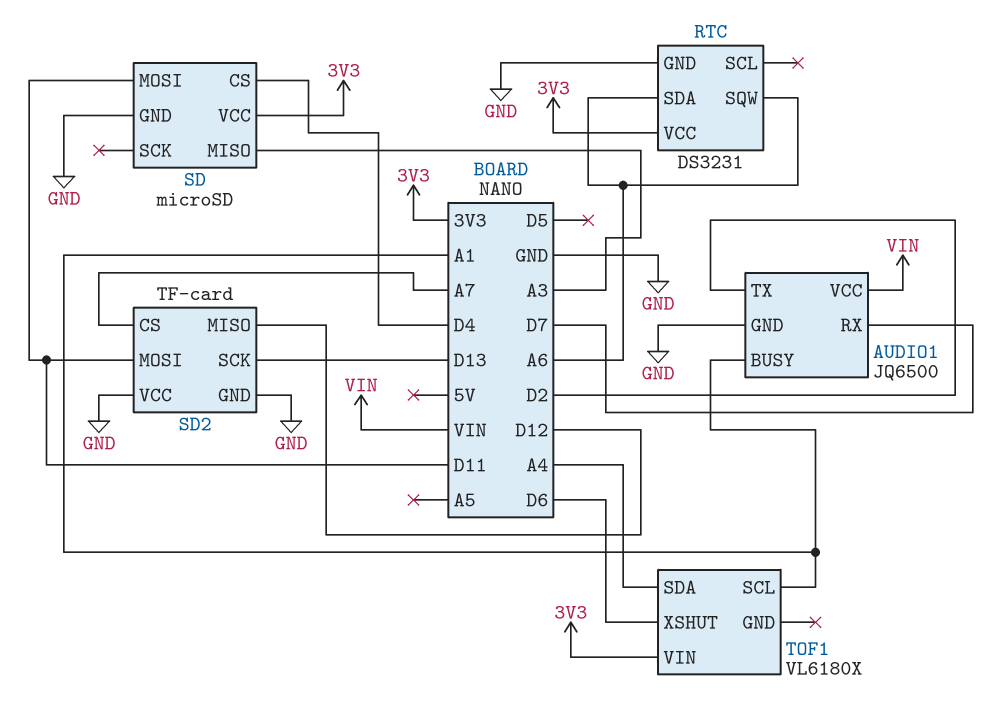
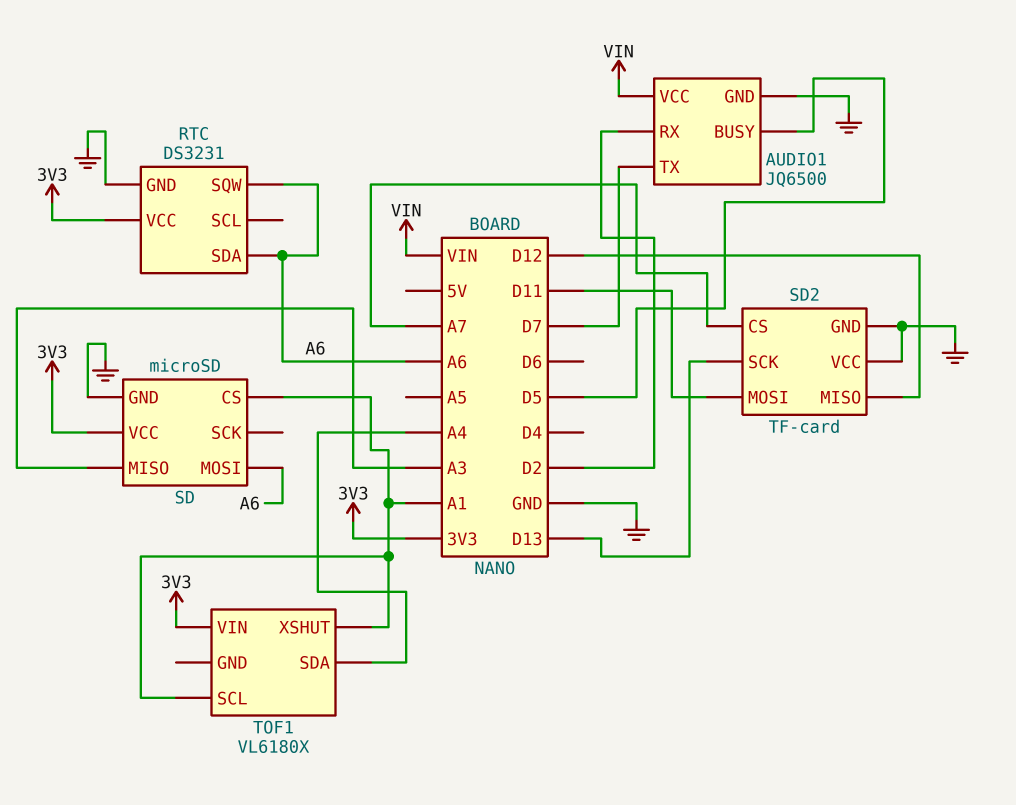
AUDIO1 pin BUSY: A1 -> D5
AUDIO1 pin RX: D7 -> D2
AUDIO1 pin TX: D2 -> D7
SD pin CS: D4 -> A1
SD pin MOSI: D11 -> A6
TOF1 pin XSHUT: D6 -> A1

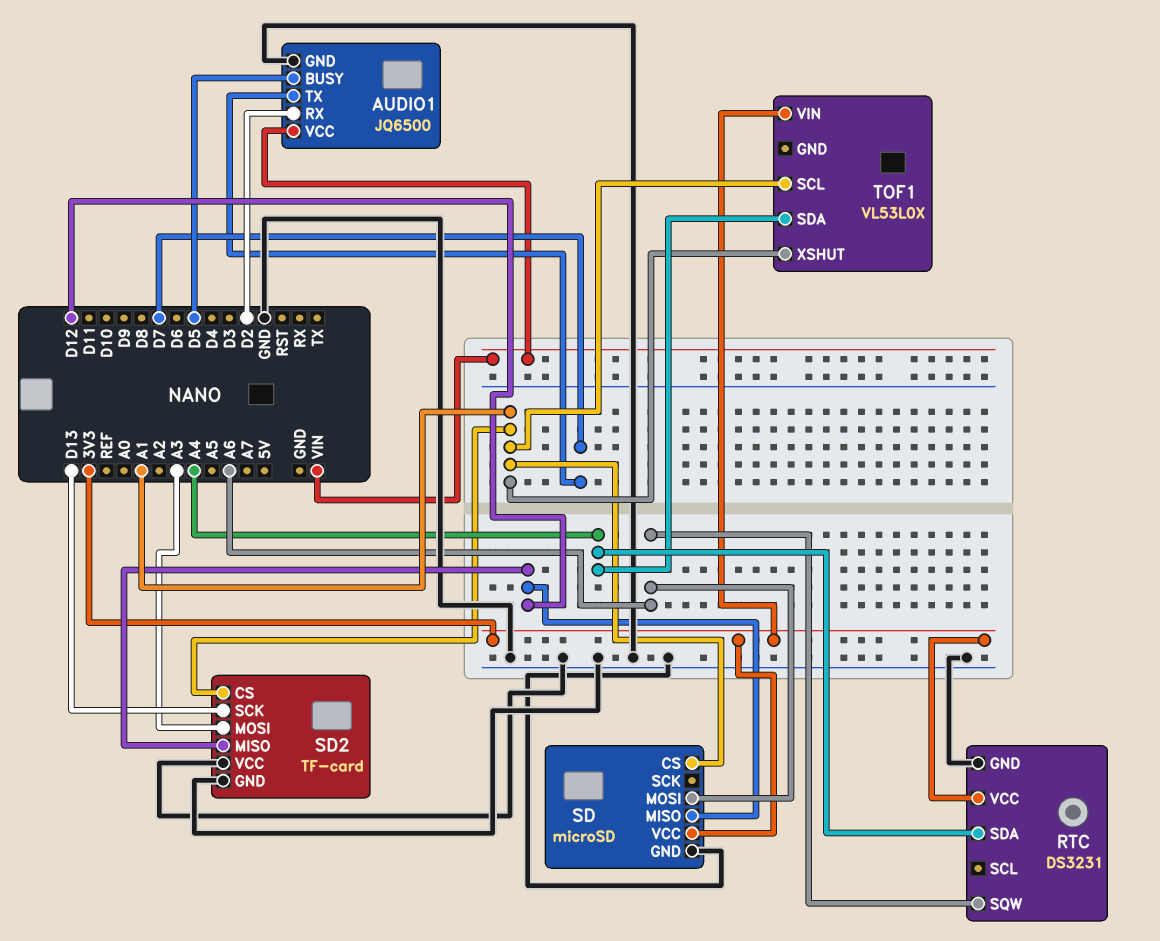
RTC pin SDA: A6 -> A4
SD pin MISO: A3 -> D12
SD2 pin CS: A7 -> A1
SD2 pin MOSI: D11 -> A3
TOF1: VL6180X -> VL53L0X

